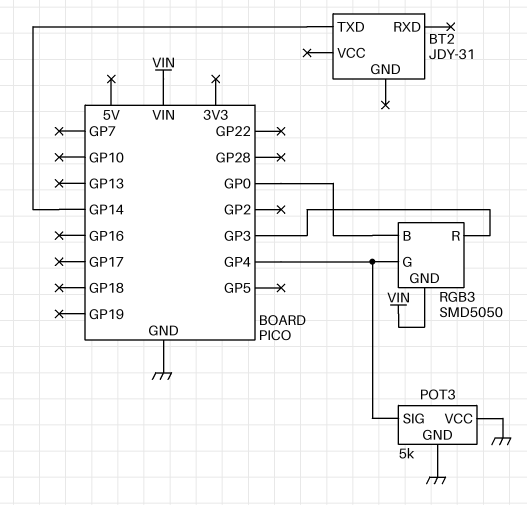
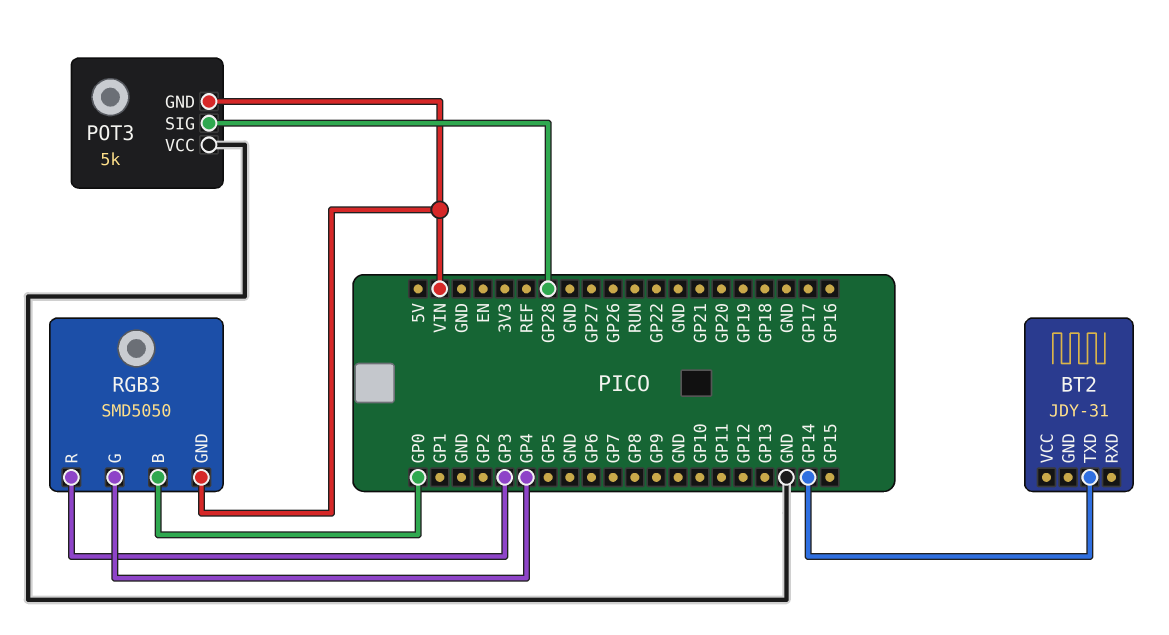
POT3 pin GND: GND -> VIN
POT3 pin SIG: GP4 -> GP28

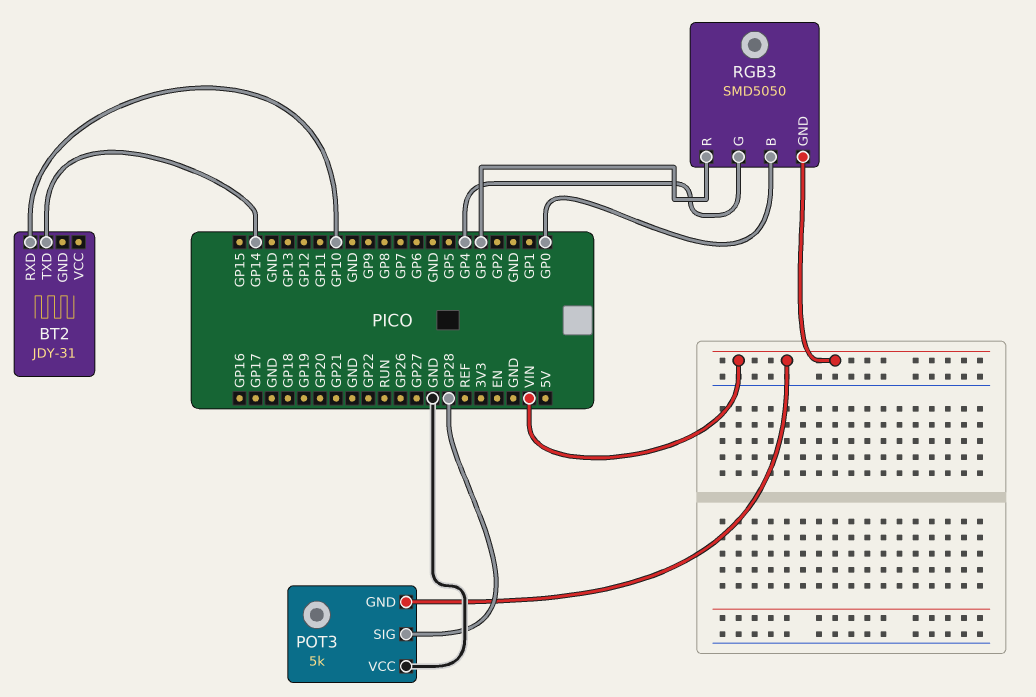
BT2 pin RXD: none -> GP10

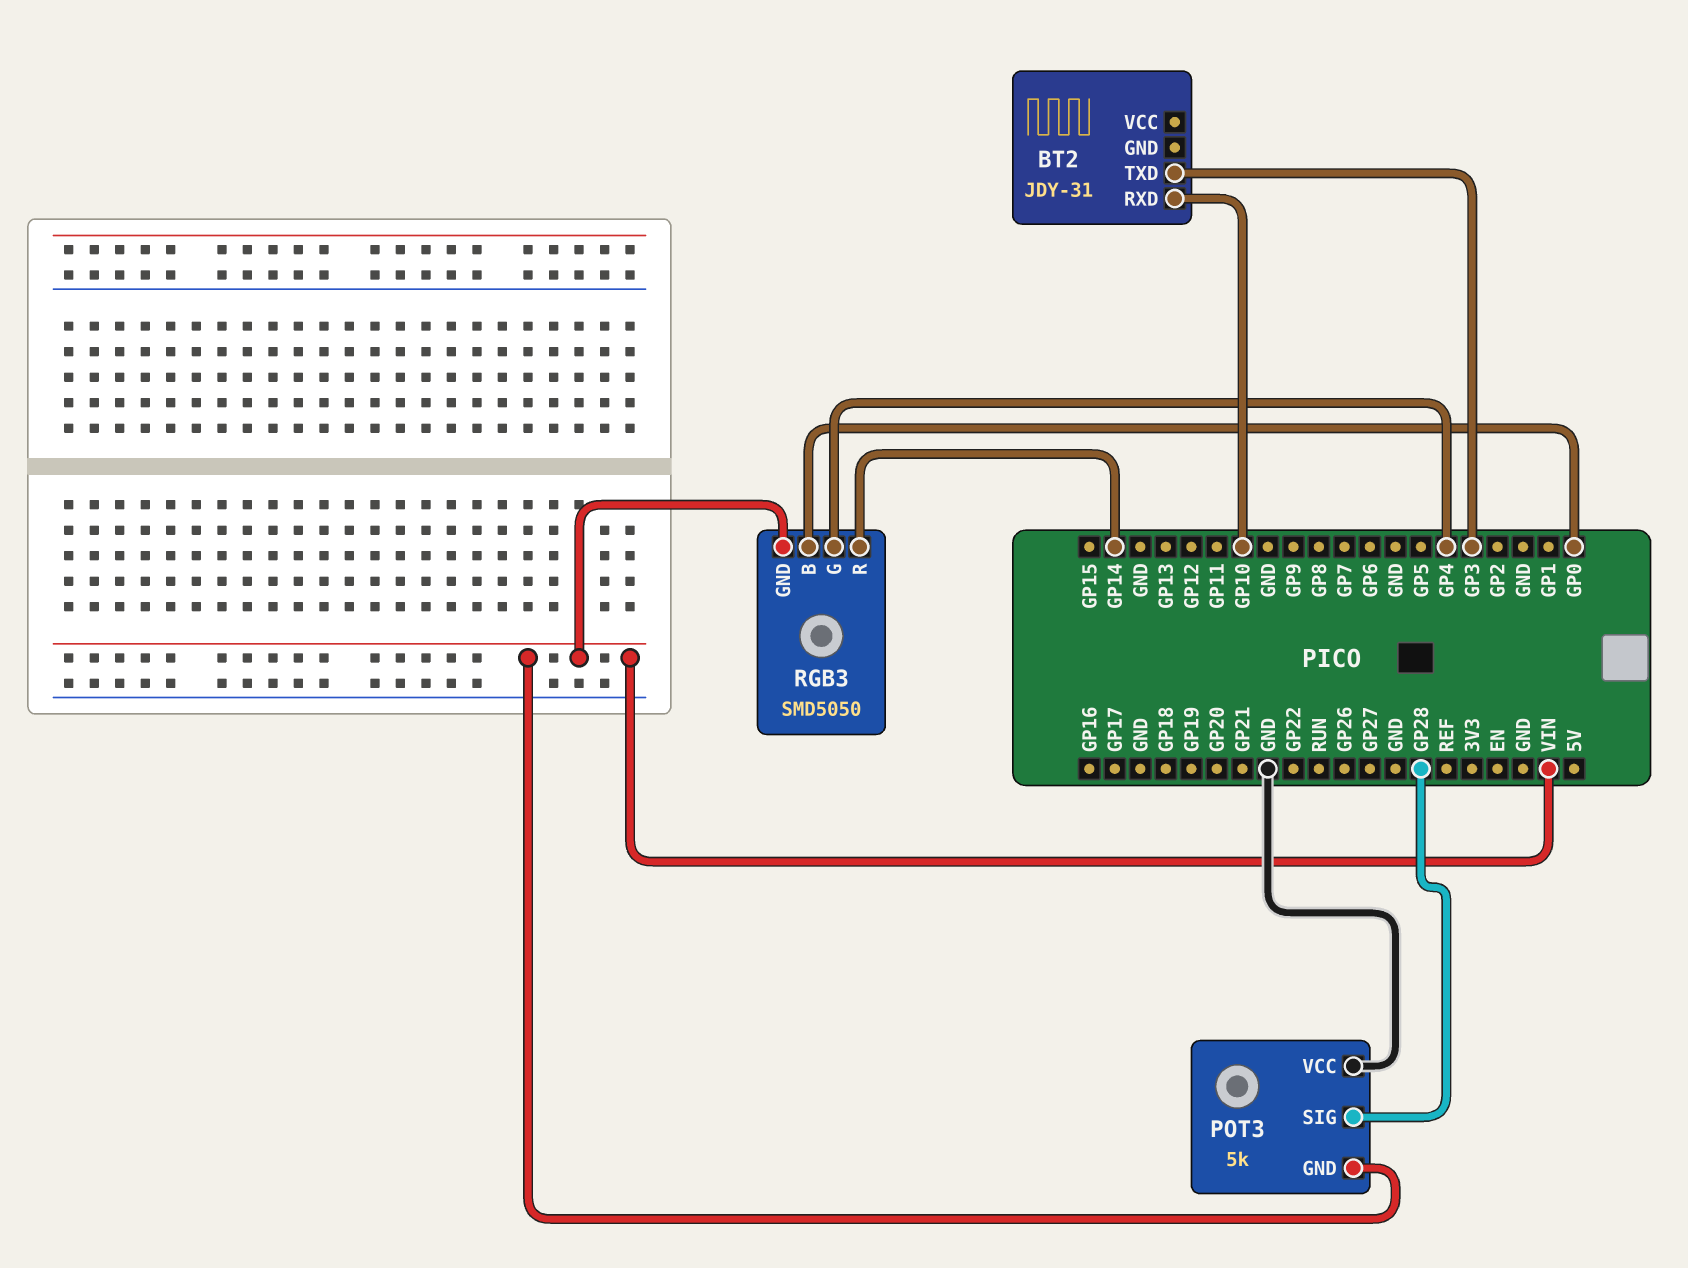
BT2 pin TXD: GP14 -> GP3
RGB3 pin R: GP3 -> GP14

